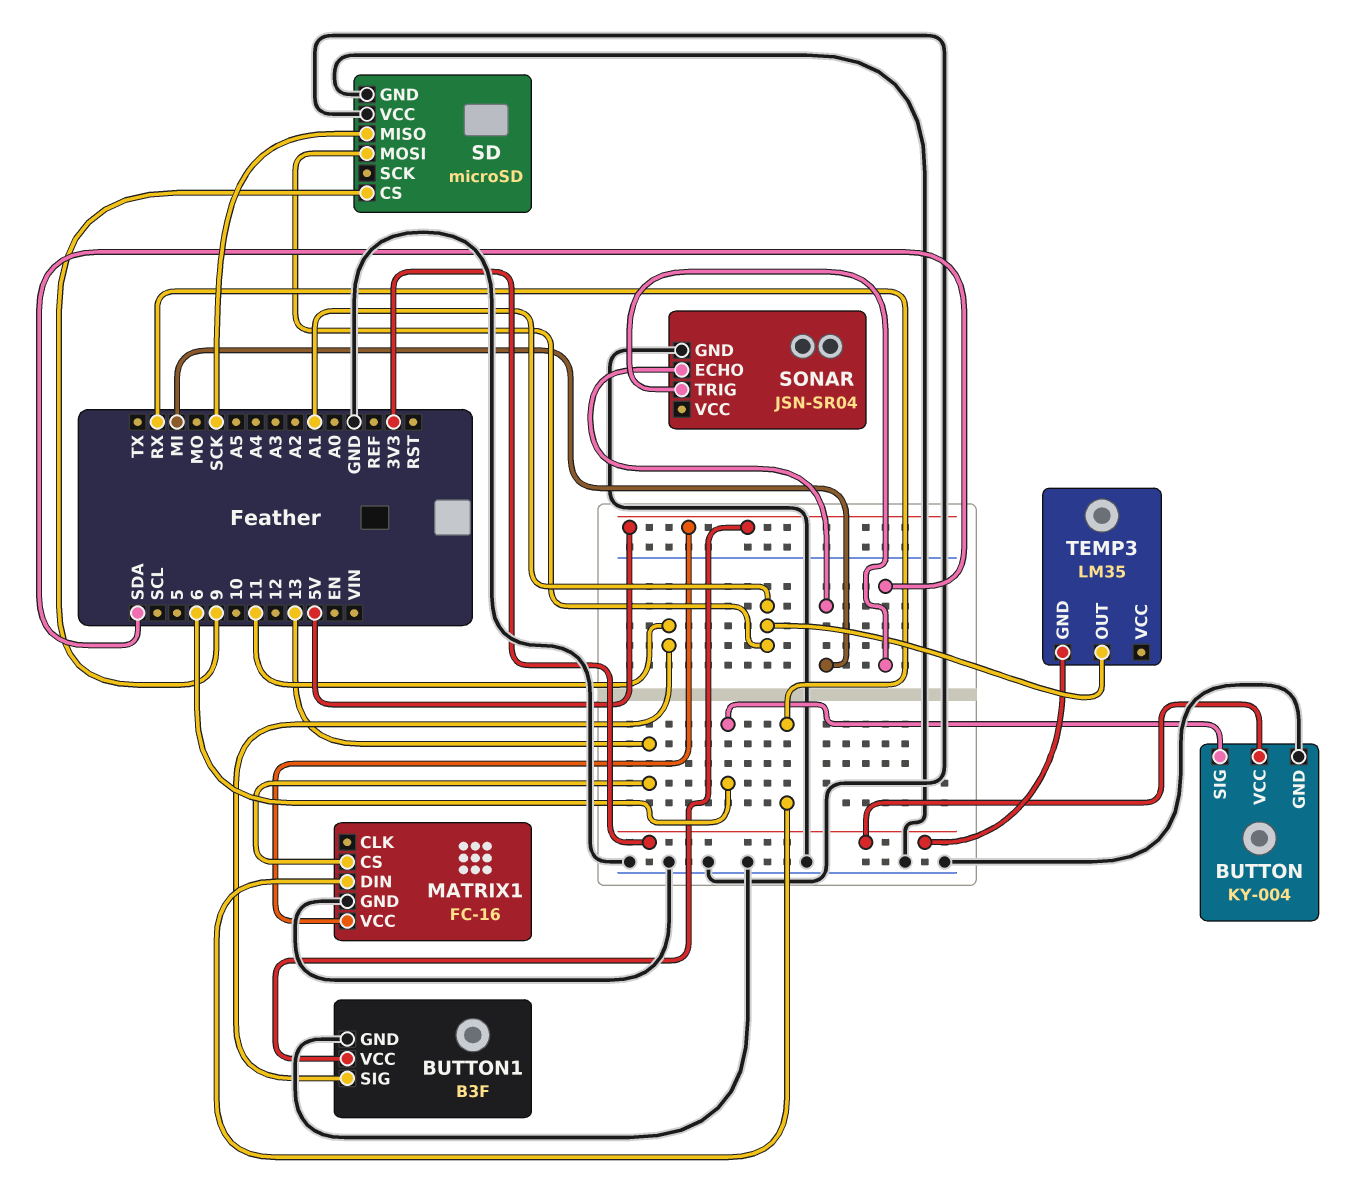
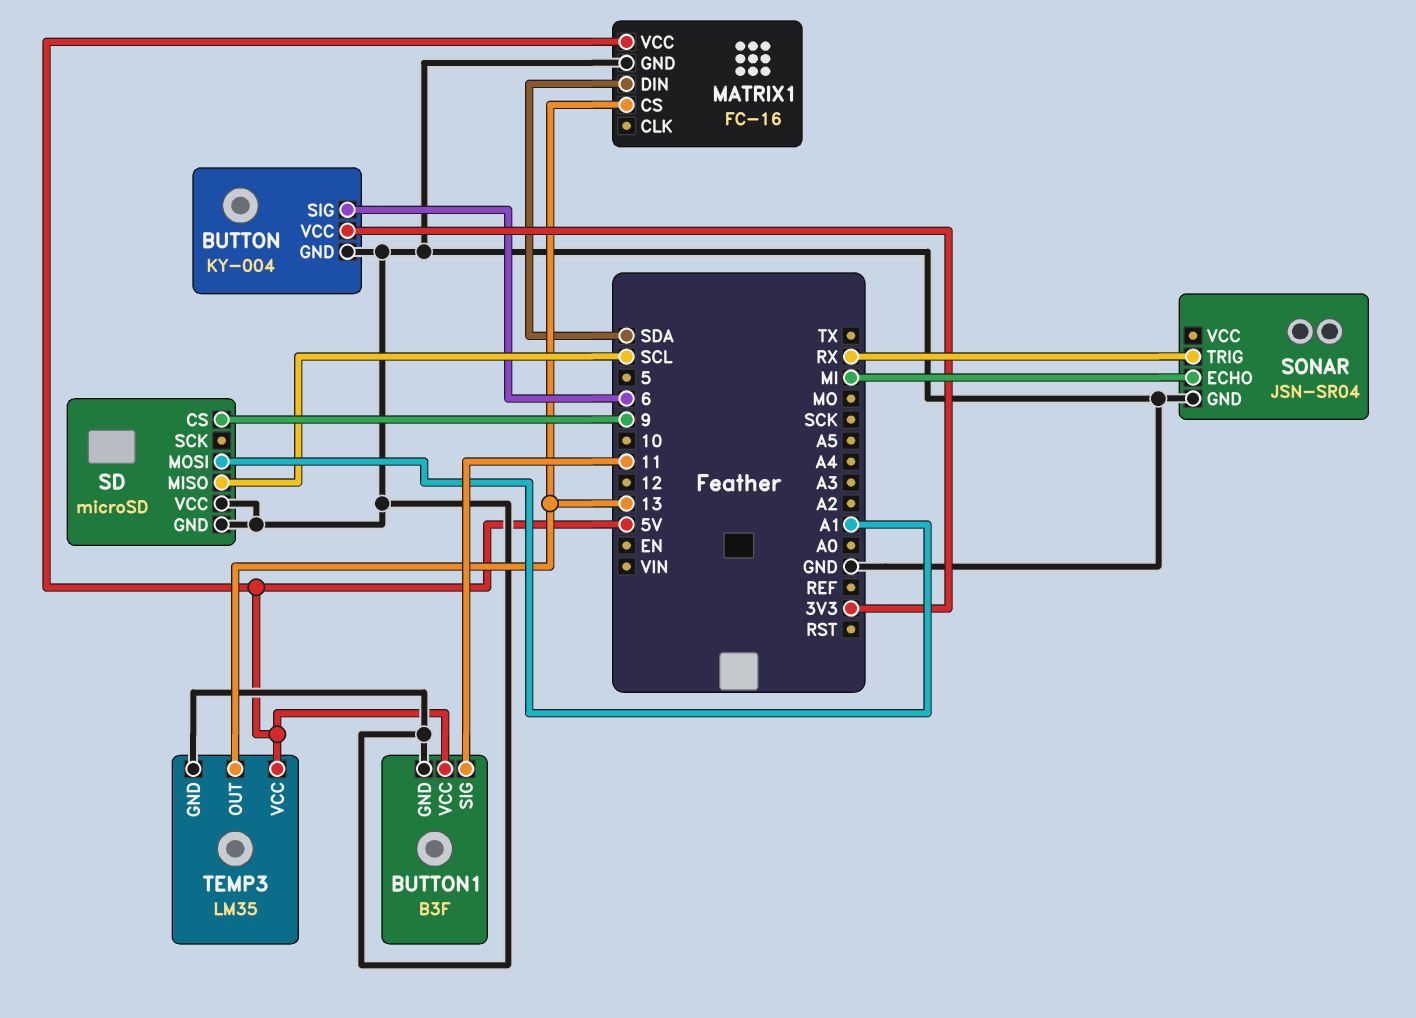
MATRIX1 pin DIN: RX -> SDA
SD pin MISO: SCK -> SCL
SONAR pin TRIG: SDA -> RX
TEMP3 pin GND: 3V3 -> GND
TEMP3 pin OUT: A1 -> 13
TEMP3 pin VCC: none -> 5V

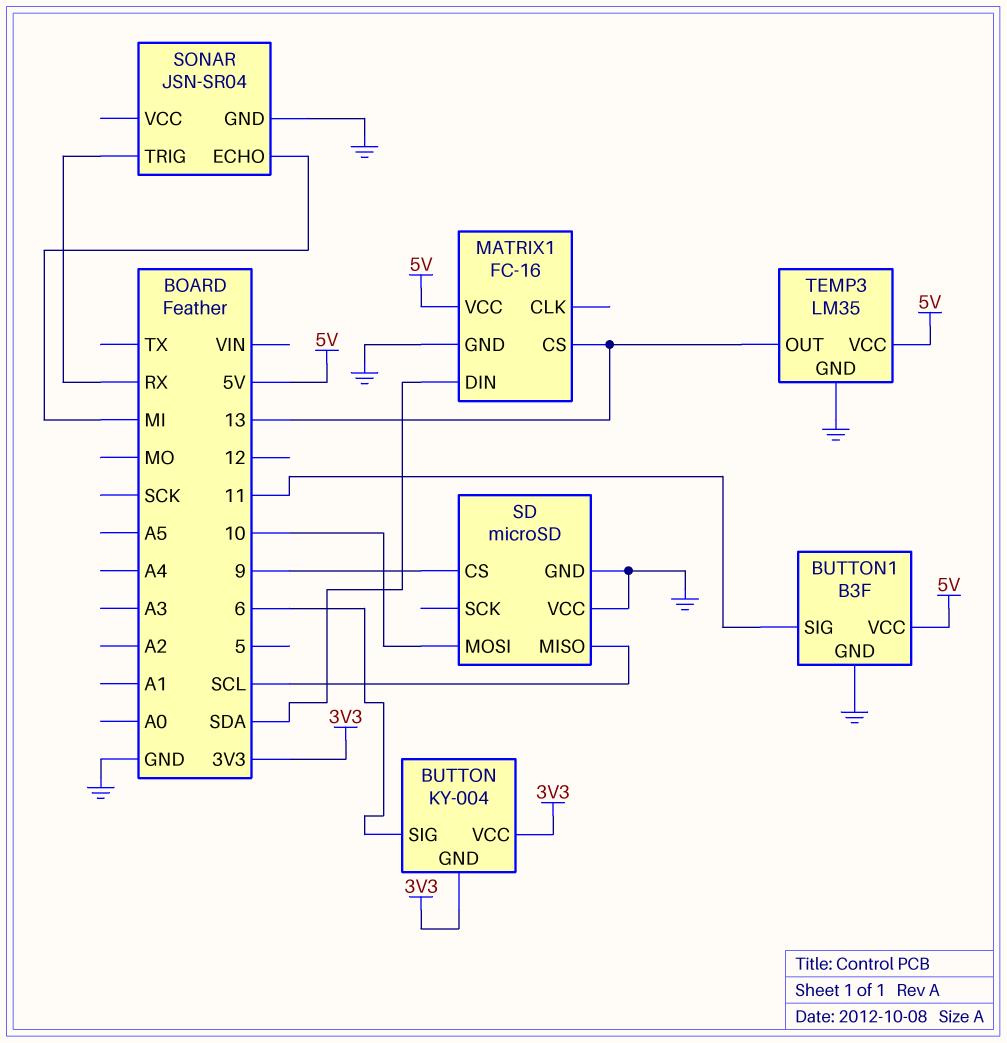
BUTTON pin GND: GND -> 3V3
SD pin MOSI: A1 -> 10

